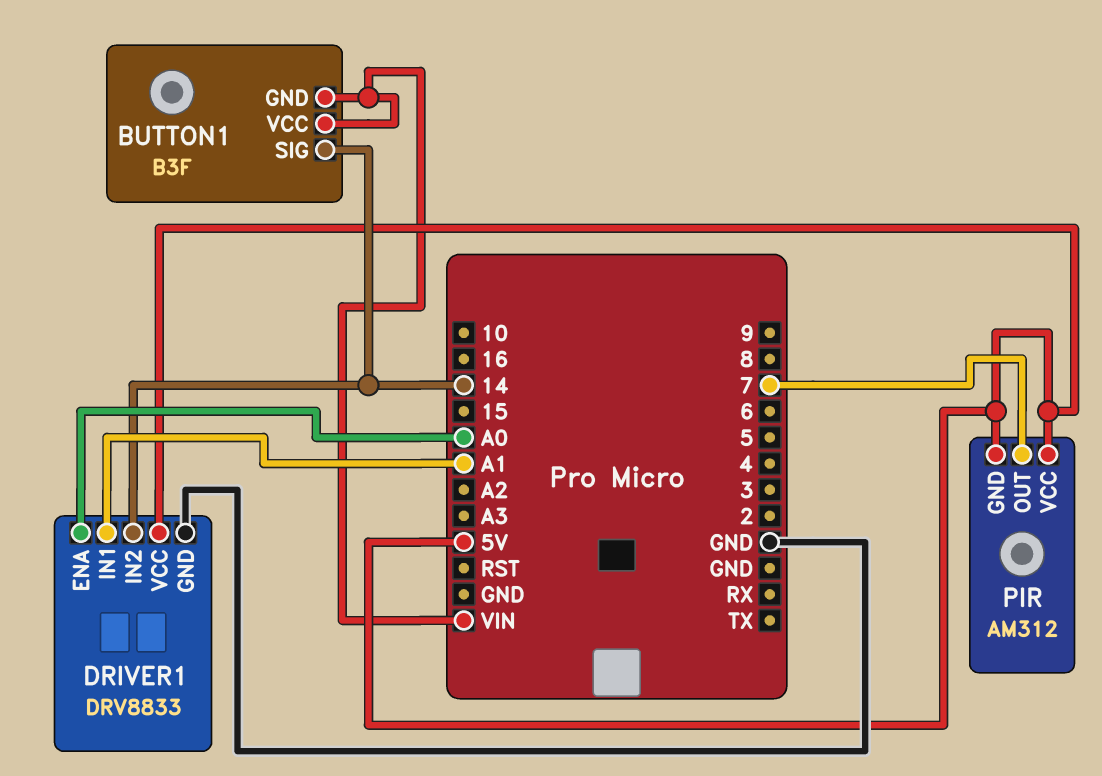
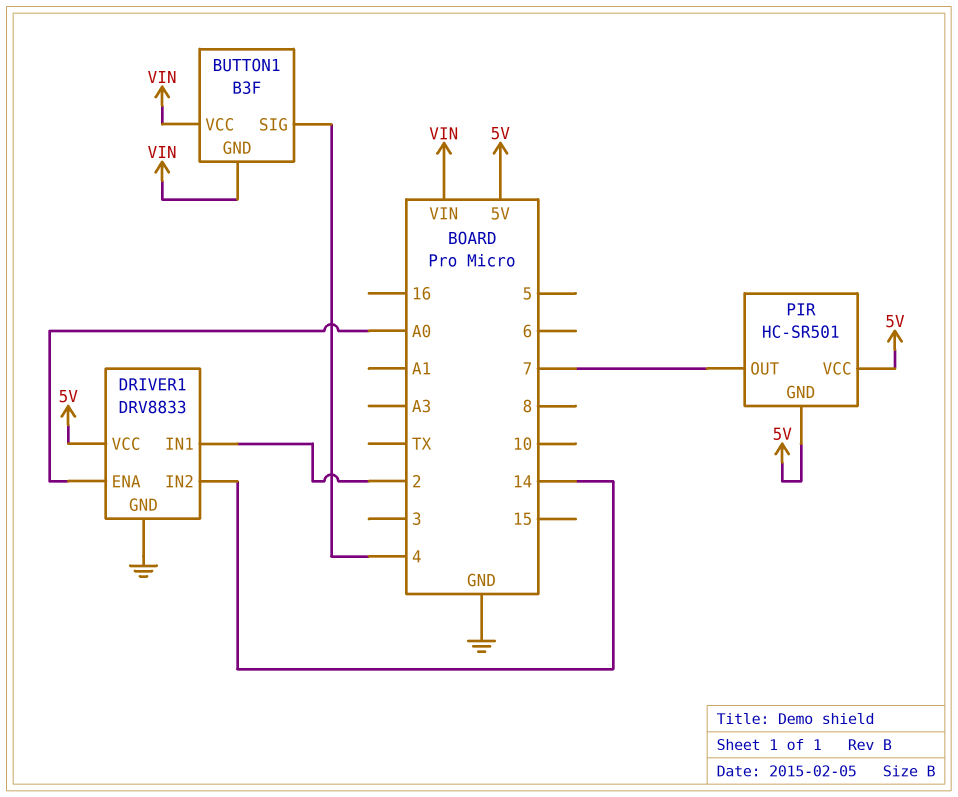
BUTTON1 pin SIG: 14 -> 4
DRIVER1 pin IN1: A1 -> 2
PIR: AM312 -> HC-SR501

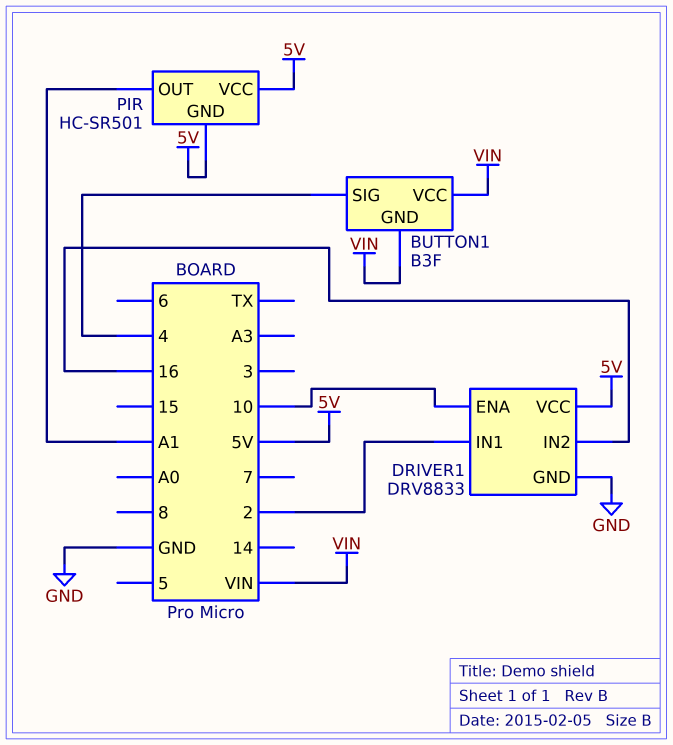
DRIVER1 pin ENA: A0 -> 10
DRIVER1 pin IN2: 14 -> 16
PIR pin OUT: 7 -> A1

